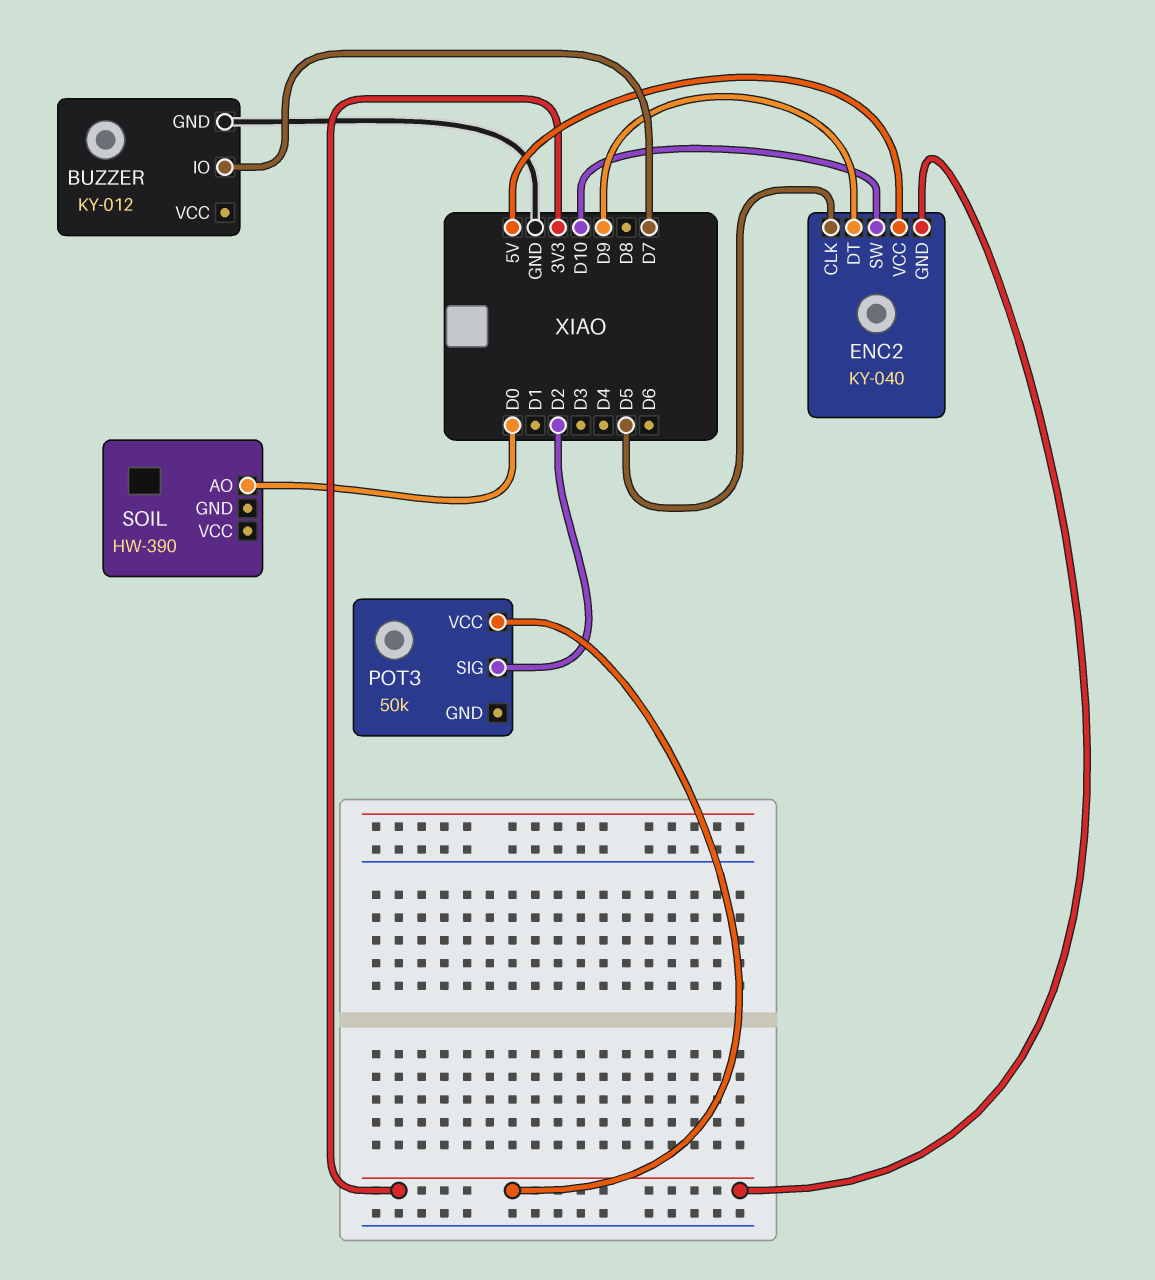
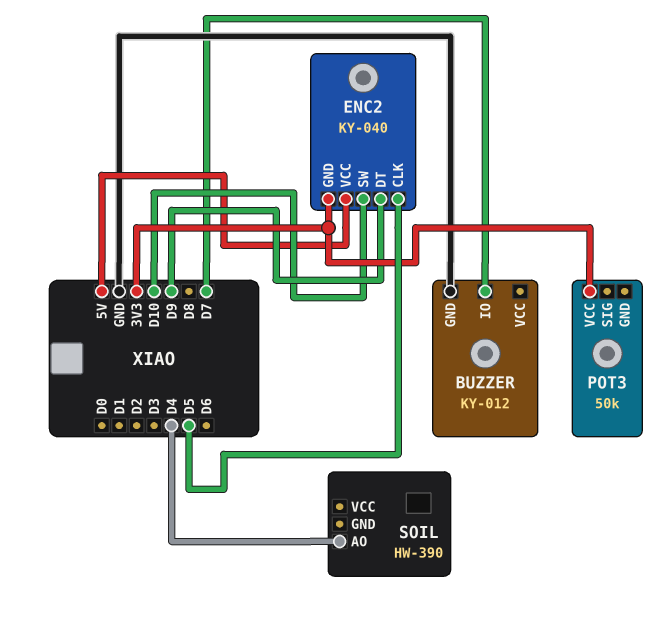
POT3 pin SIG: D2 -> none
SOIL pin AO: D0 -> D4

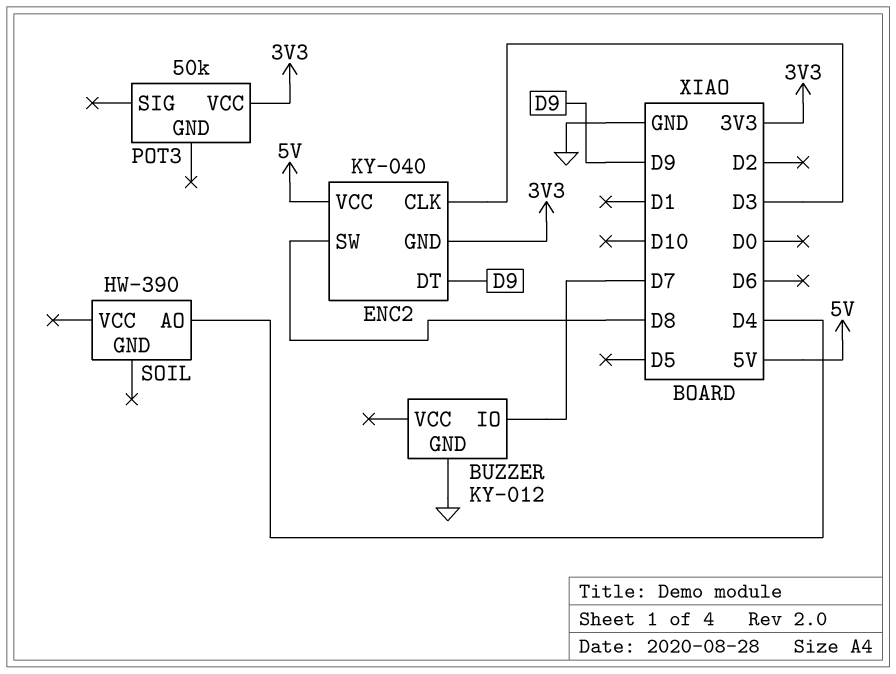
ENC2 pin CLK: D5 -> D3
ENC2 pin SW: D10 -> D8

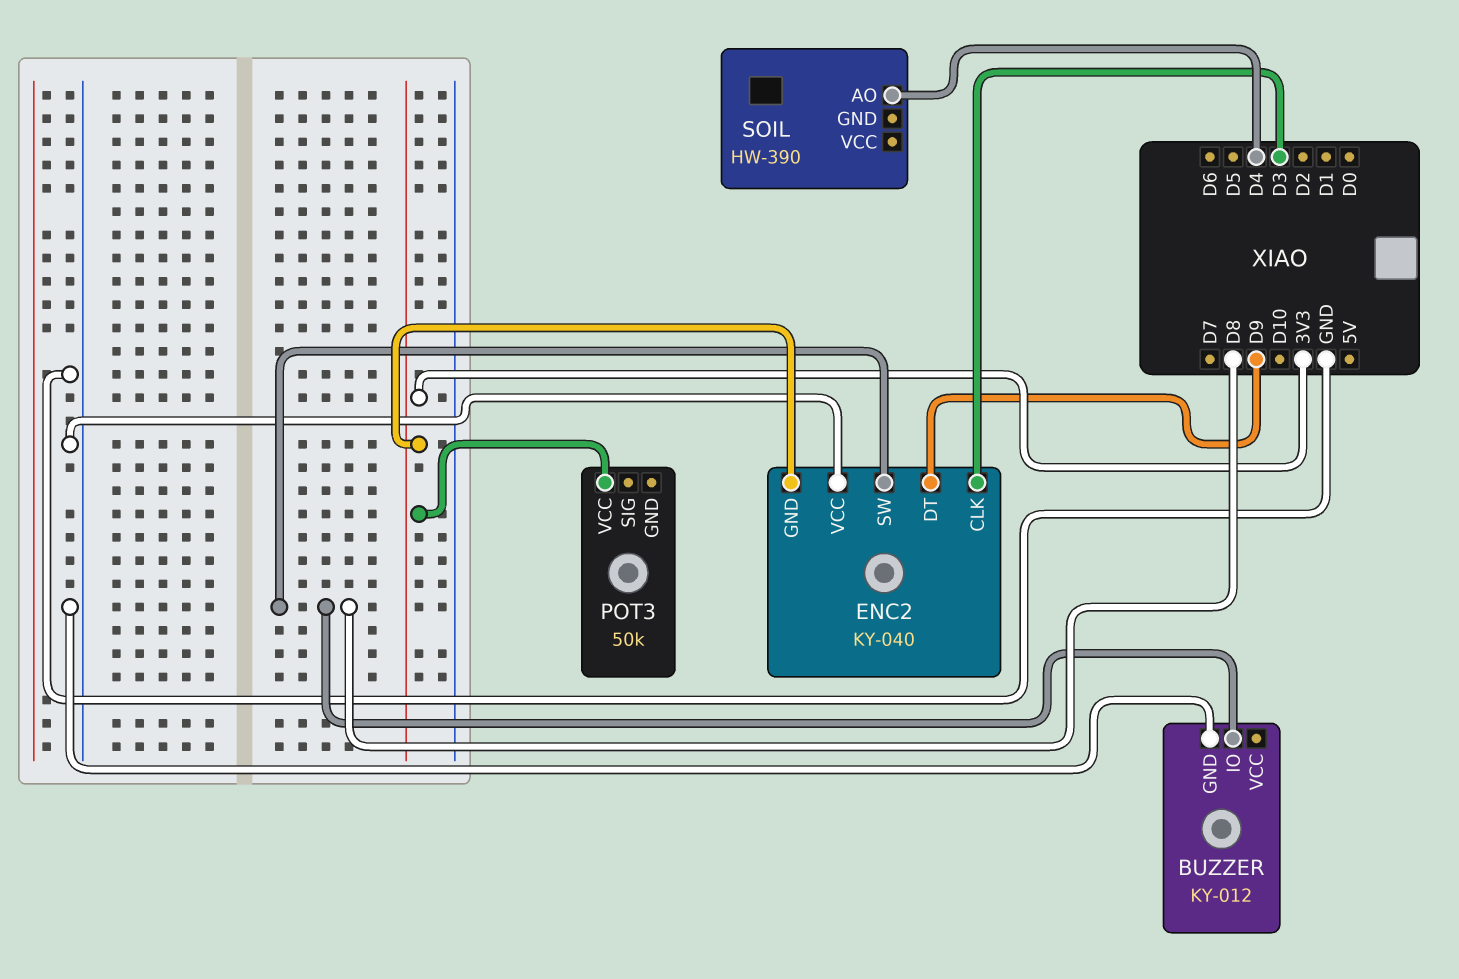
BUZZER pin IO: D7 -> D8
ENC2 pin VCC: 5V -> GND

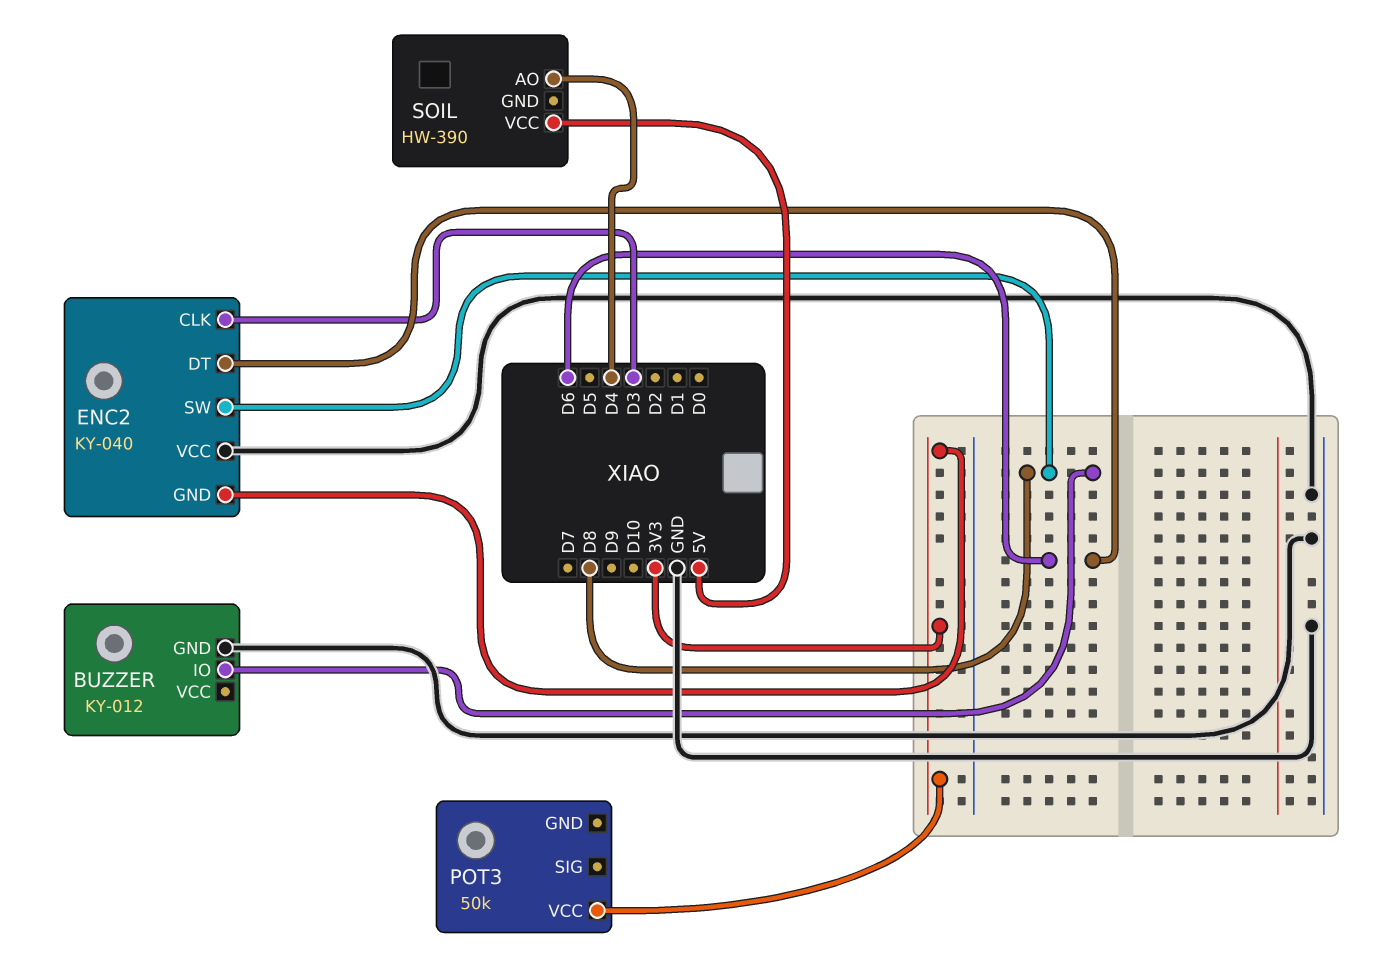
ENC2 pin DT: D9 -> D6
SOIL pin VCC: none -> 5V

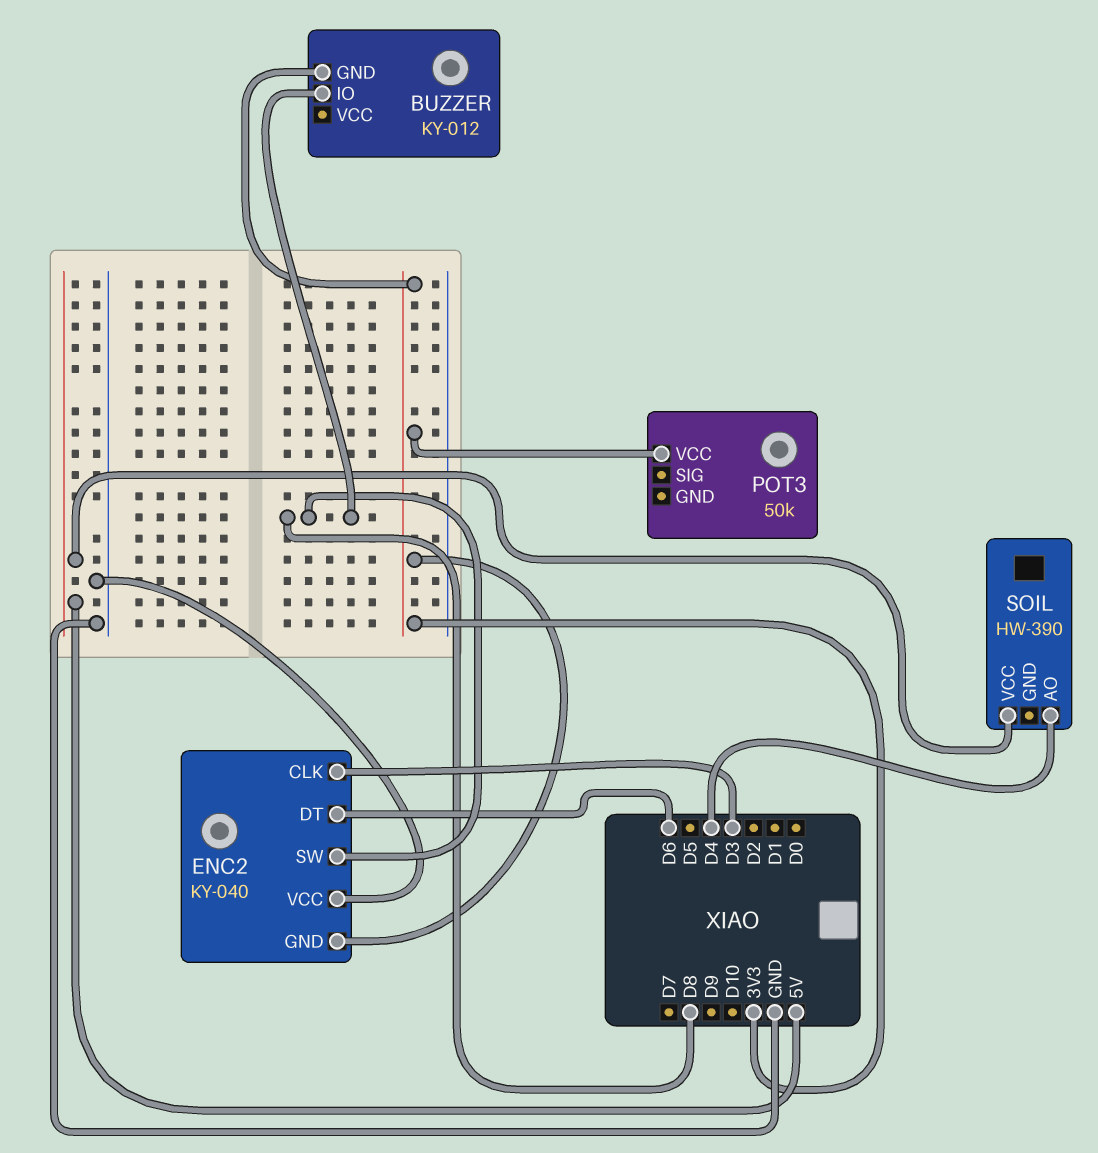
BUZZER pin GND: GND -> 3V3

